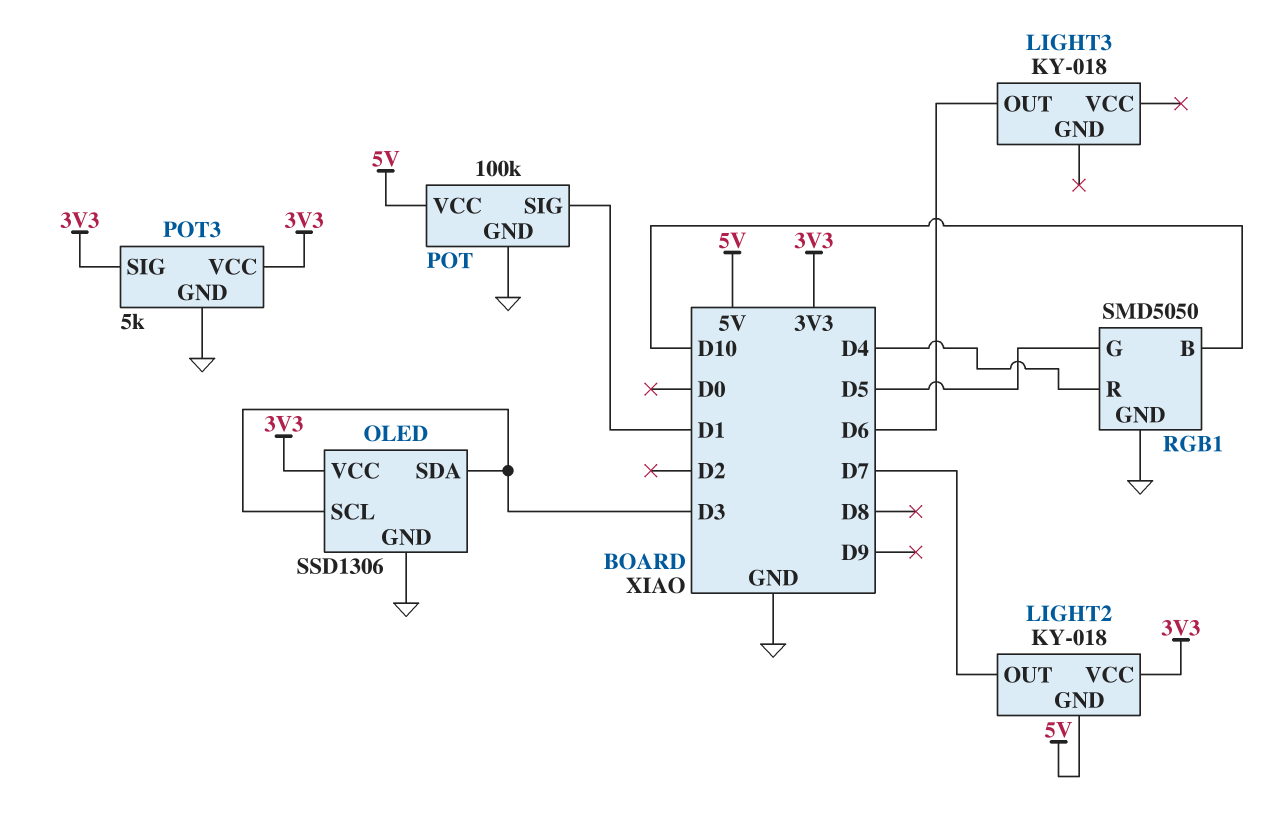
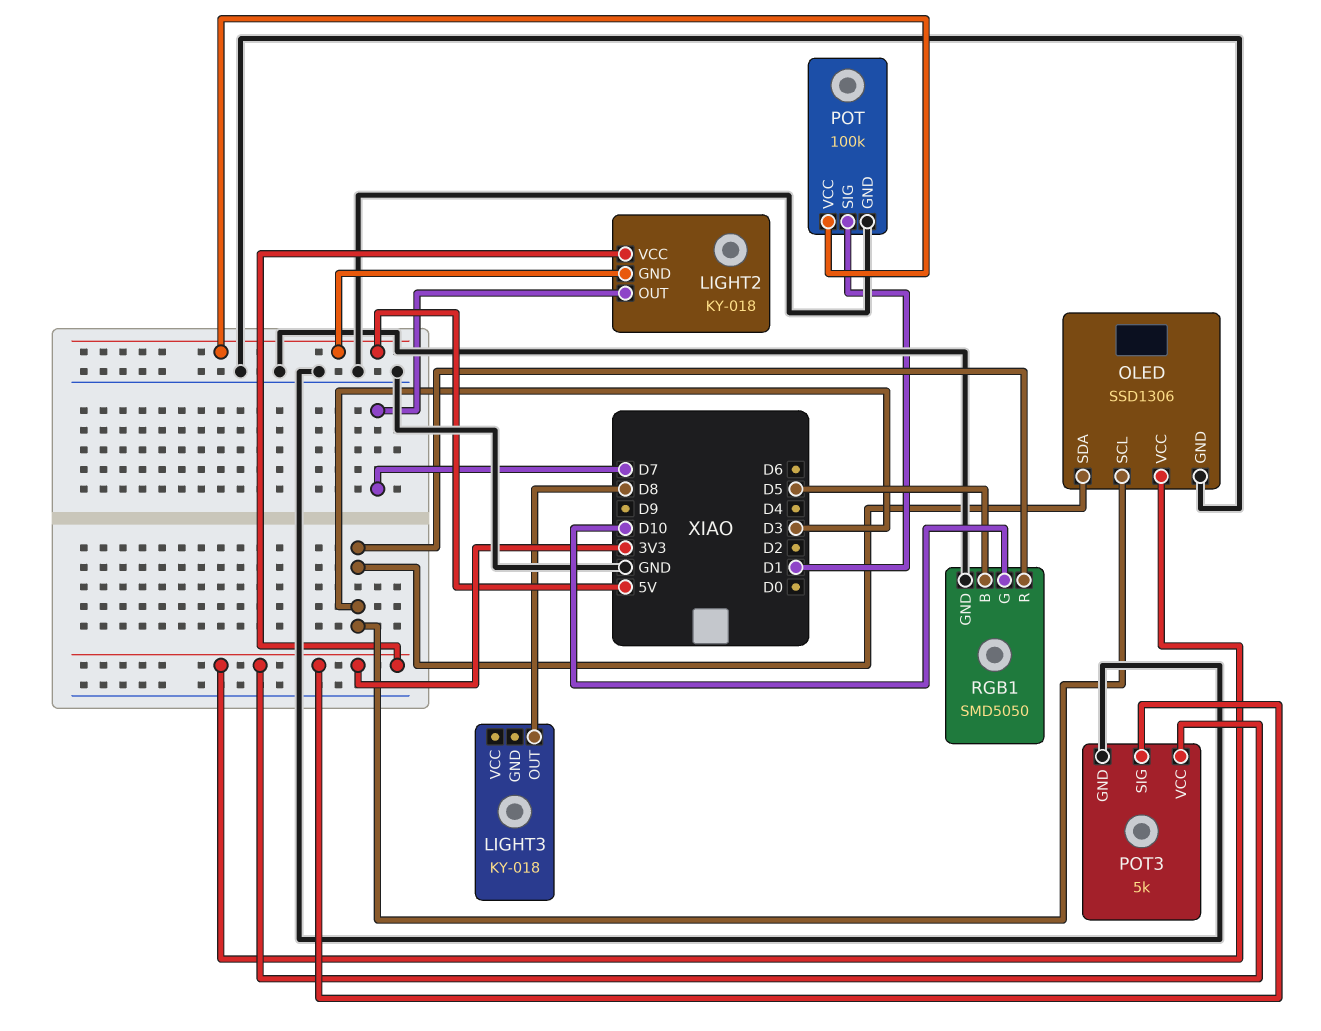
LIGHT3 pin OUT: D6 -> D8
RGB1 pin B: D10 -> D5
RGB1 pin G: D5 -> D10
RGB1 pin R: D4 -> D3

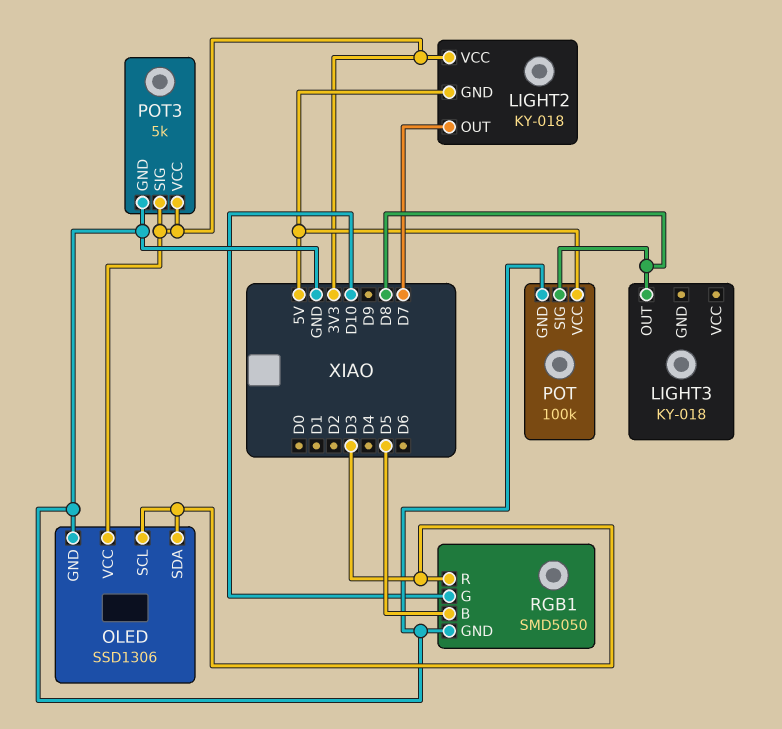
POT pin SIG: D1 -> D8

